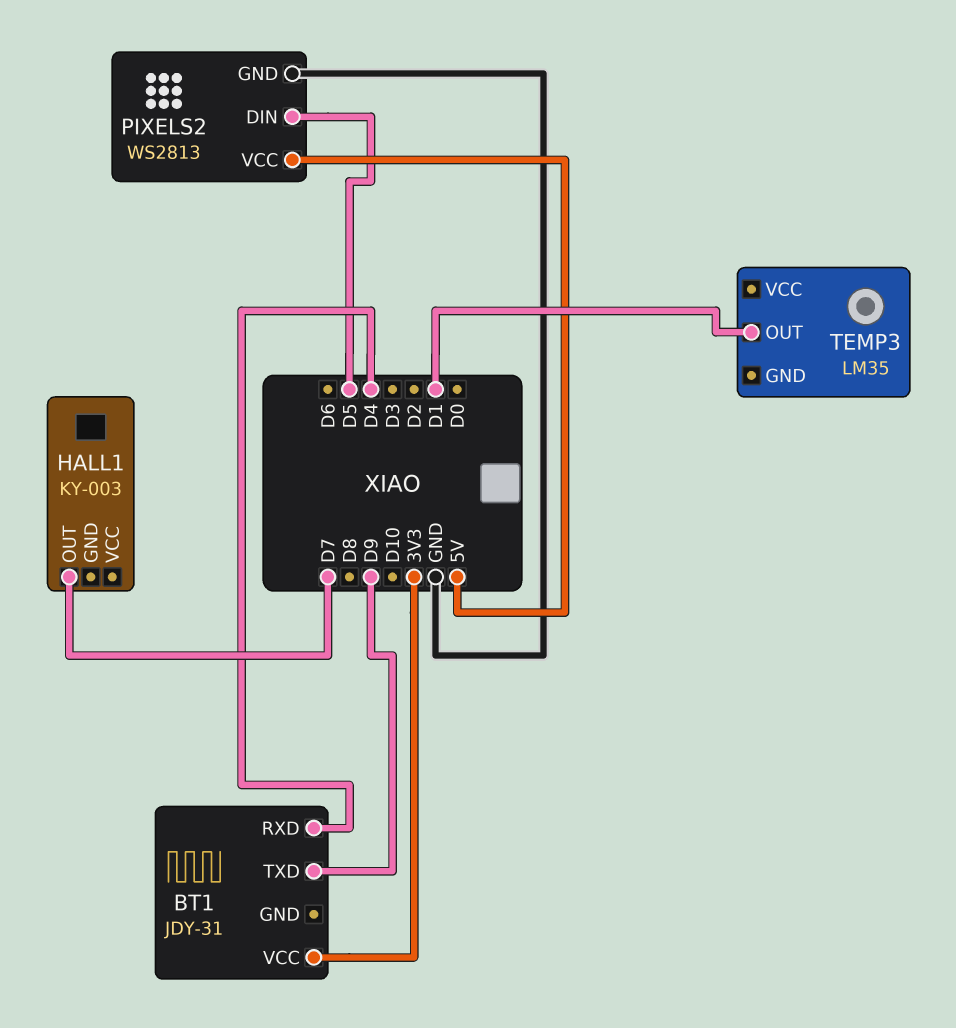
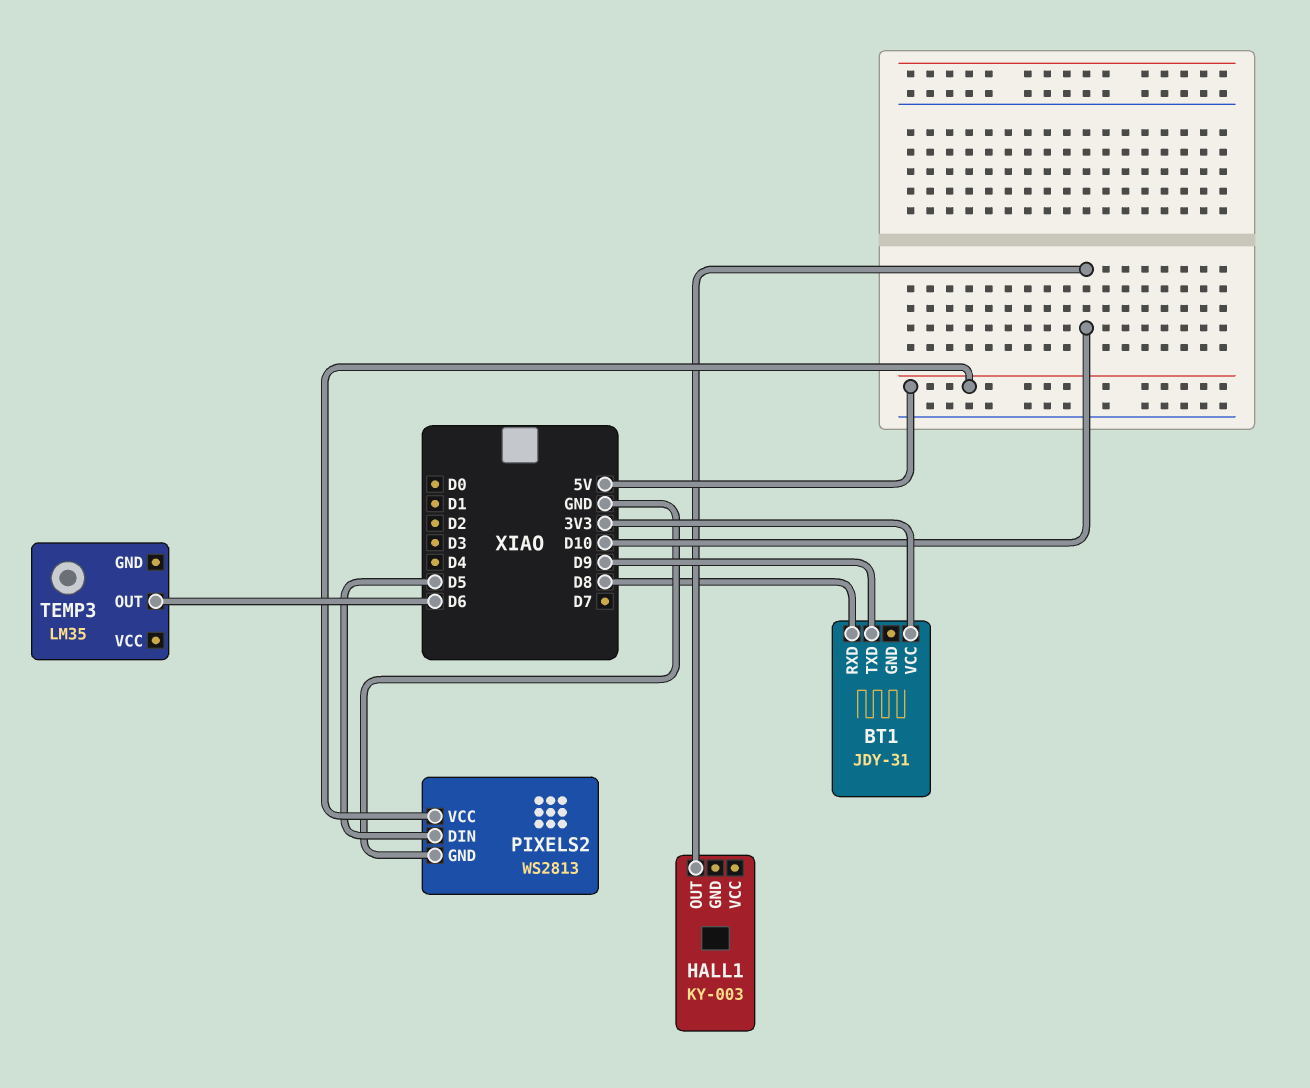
BT1 pin RXD: D4 -> D8
HALL1 pin OUT: D7 -> D10
TEMP3 pin OUT: D1 -> D6

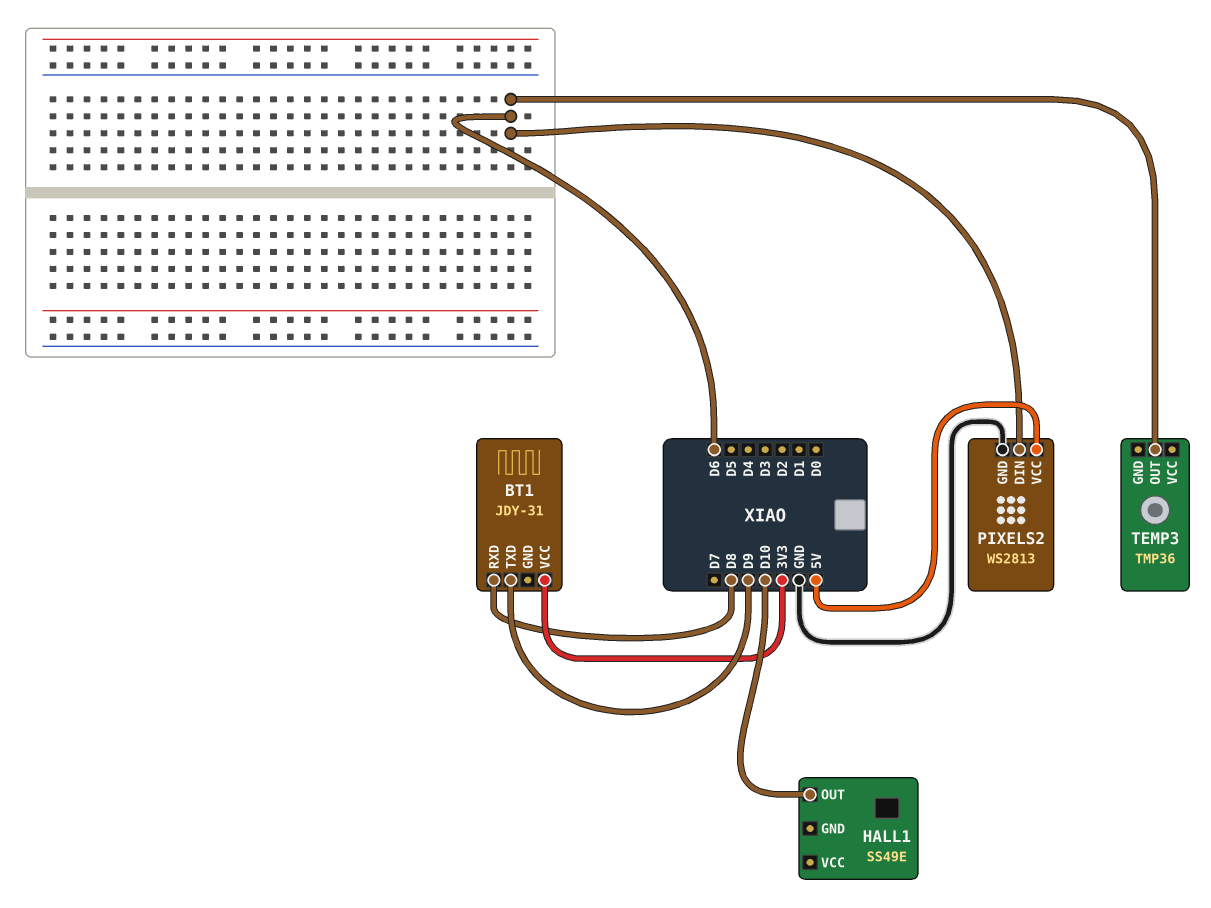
HALL1: KY-003 -> SS49E
PIXELS2 pin DIN: D5 -> D6
TEMP3: LM35 -> TMP36

